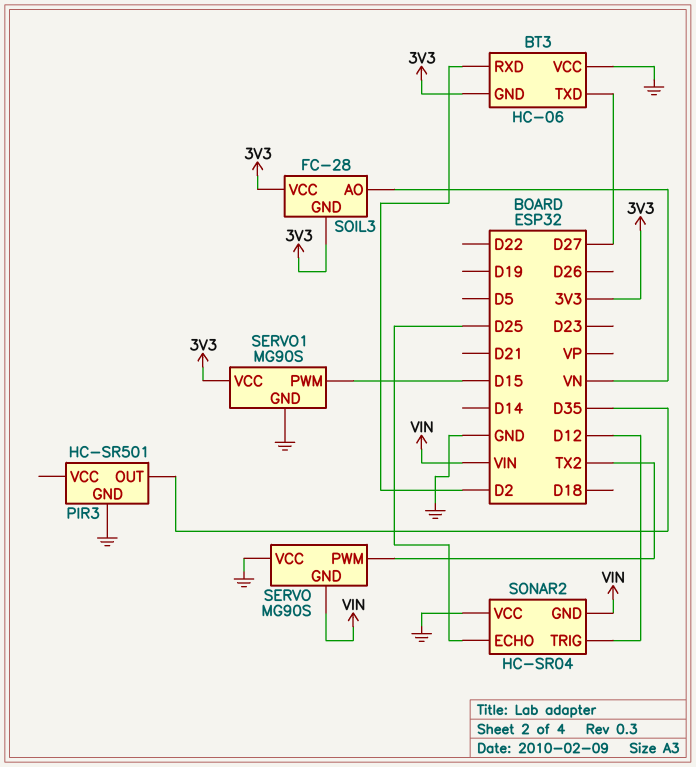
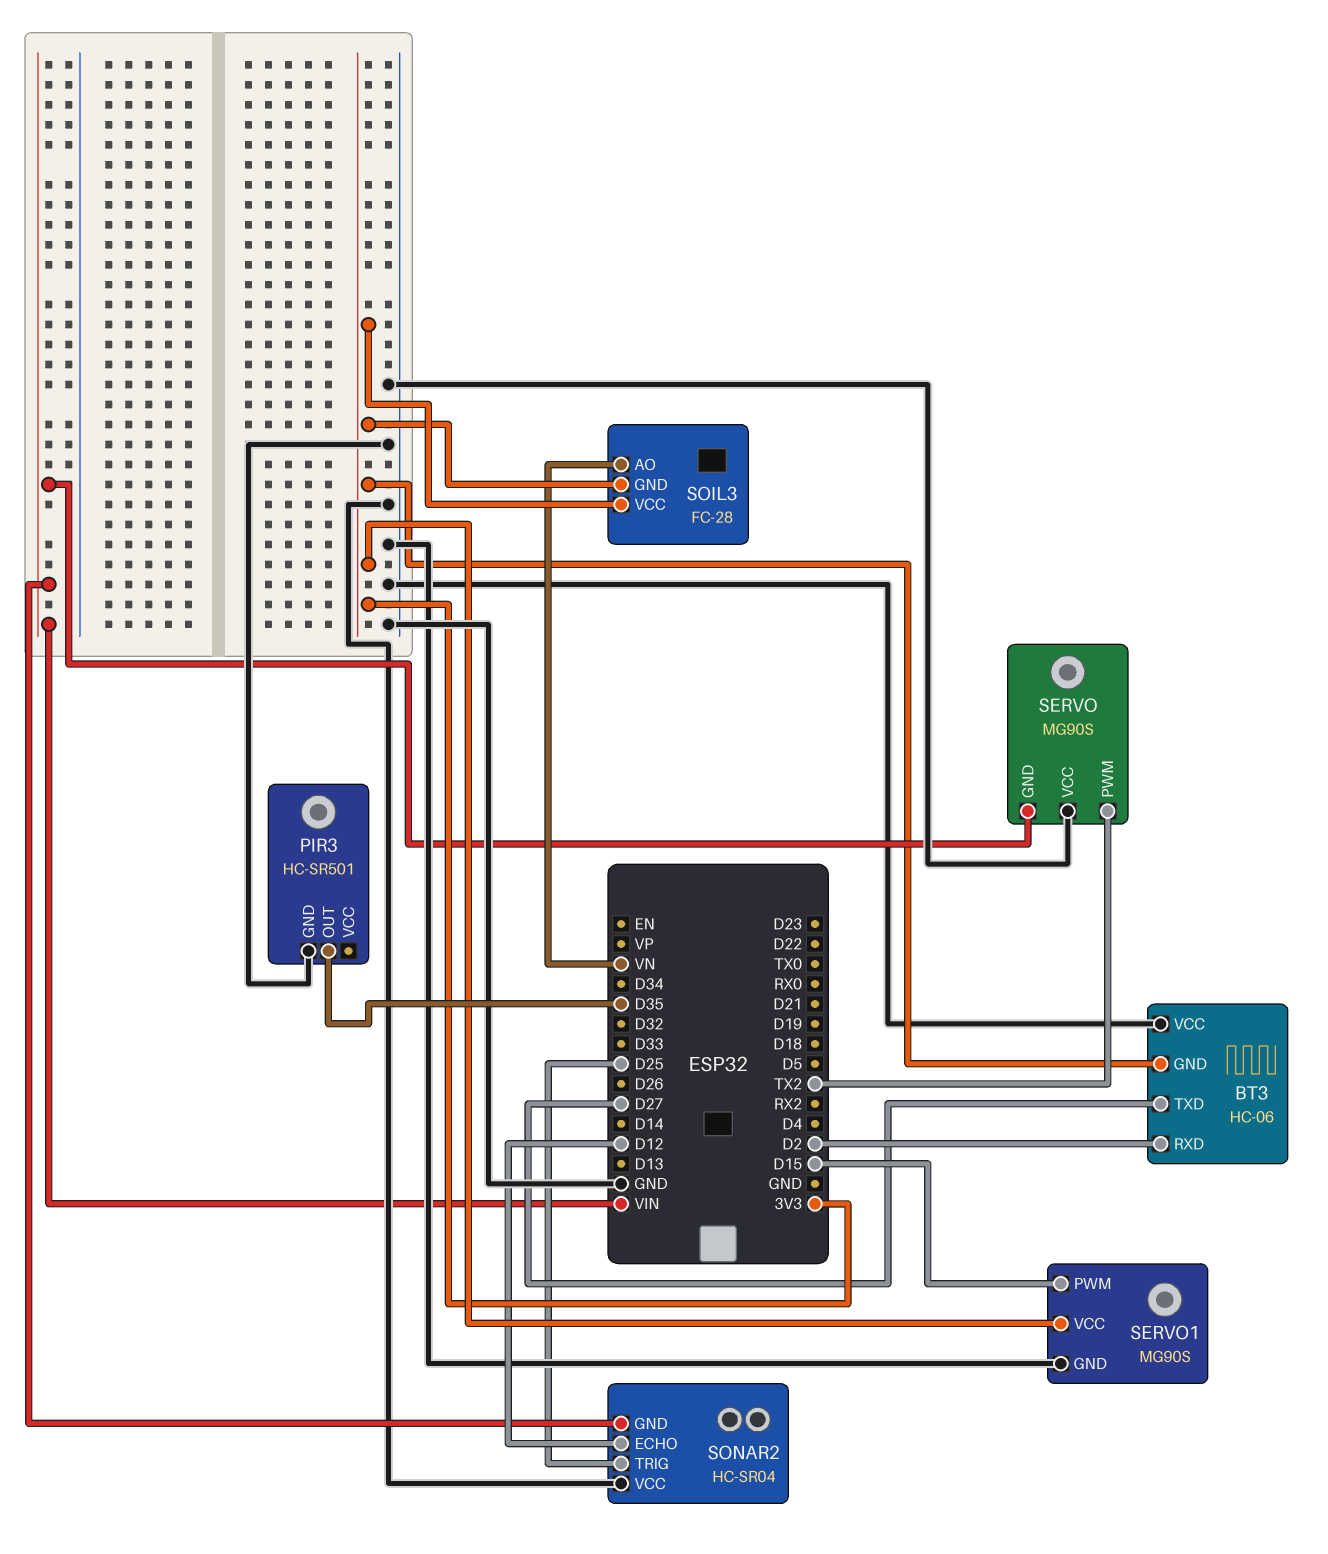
SONAR2 pin ECHO: D25 -> D12
SONAR2 pin TRIG: D12 -> D25

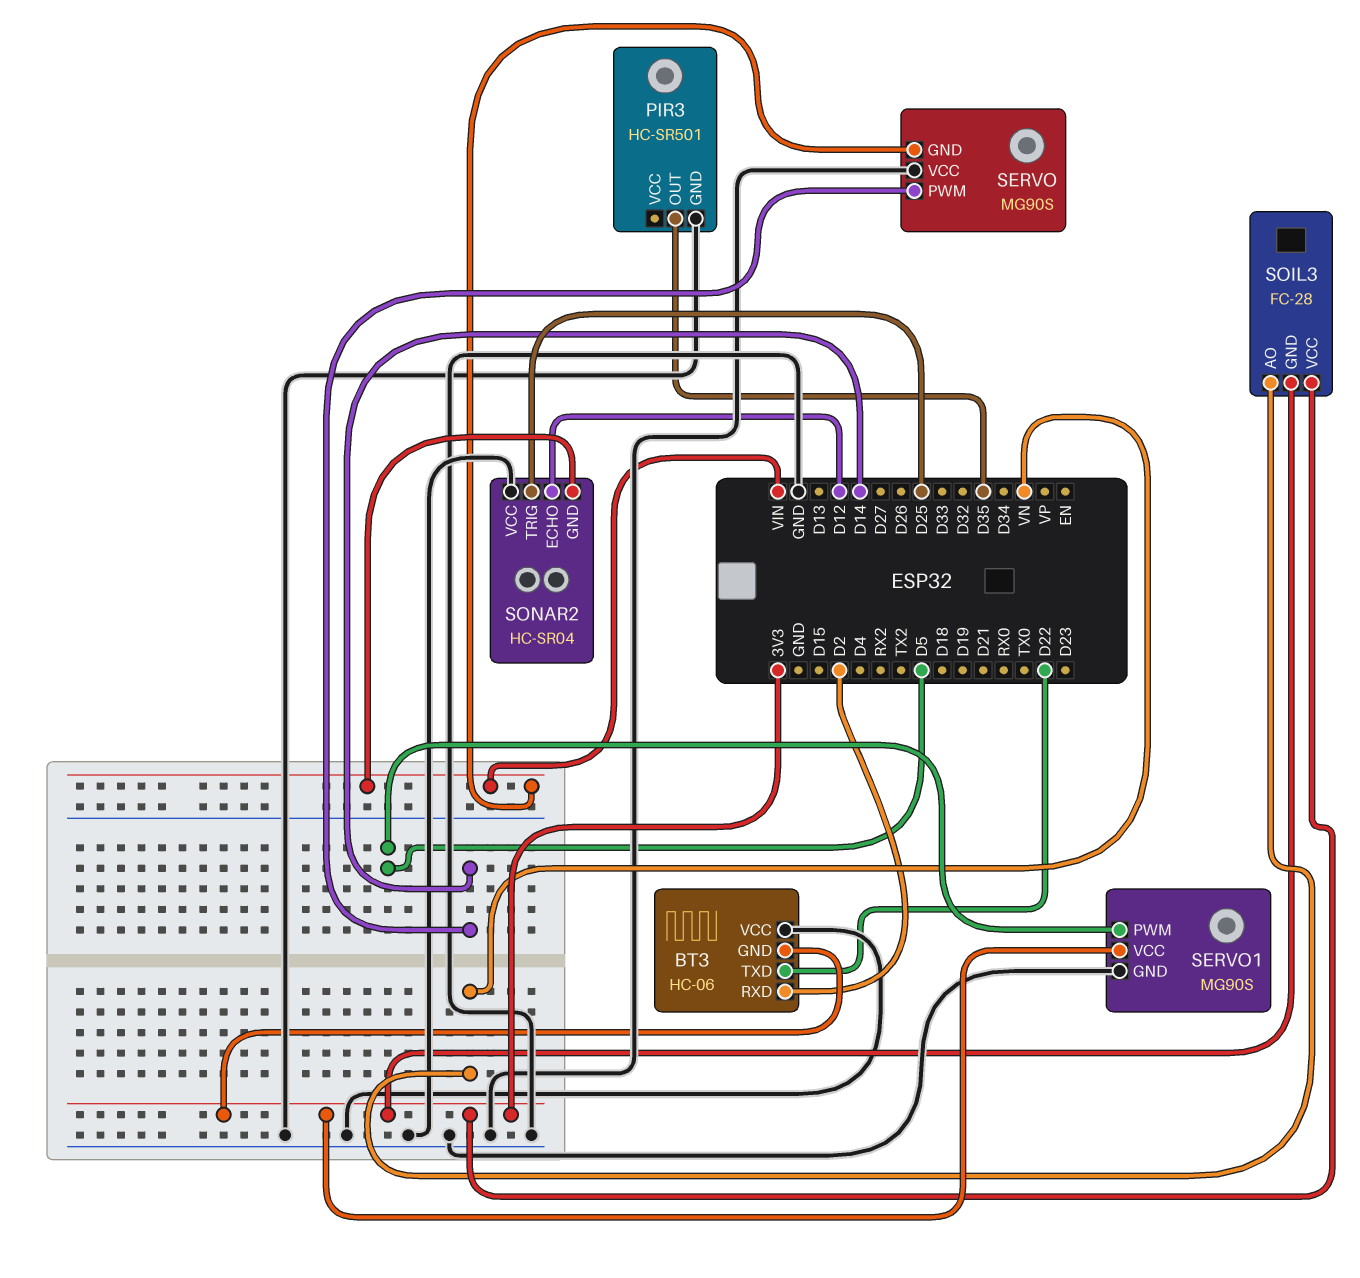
BT3 pin TXD: D27 -> D22
SERVO pin PWM: TX2 -> D14
SERVO1 pin PWM: D15 -> D5

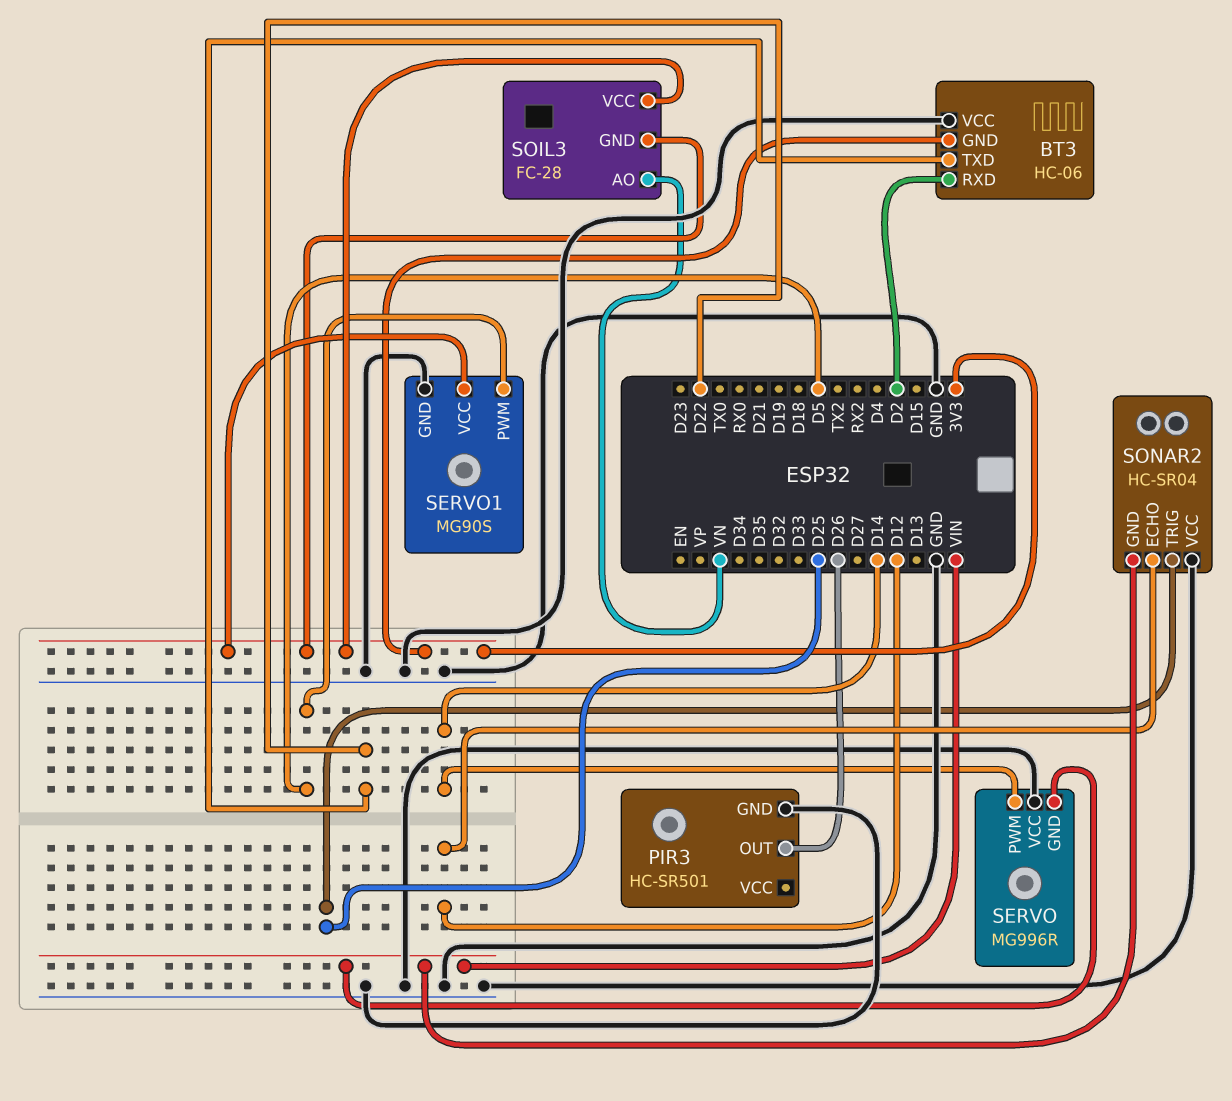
PIR3 pin OUT: D35 -> D26
SERVO: MG90S -> MG996R

